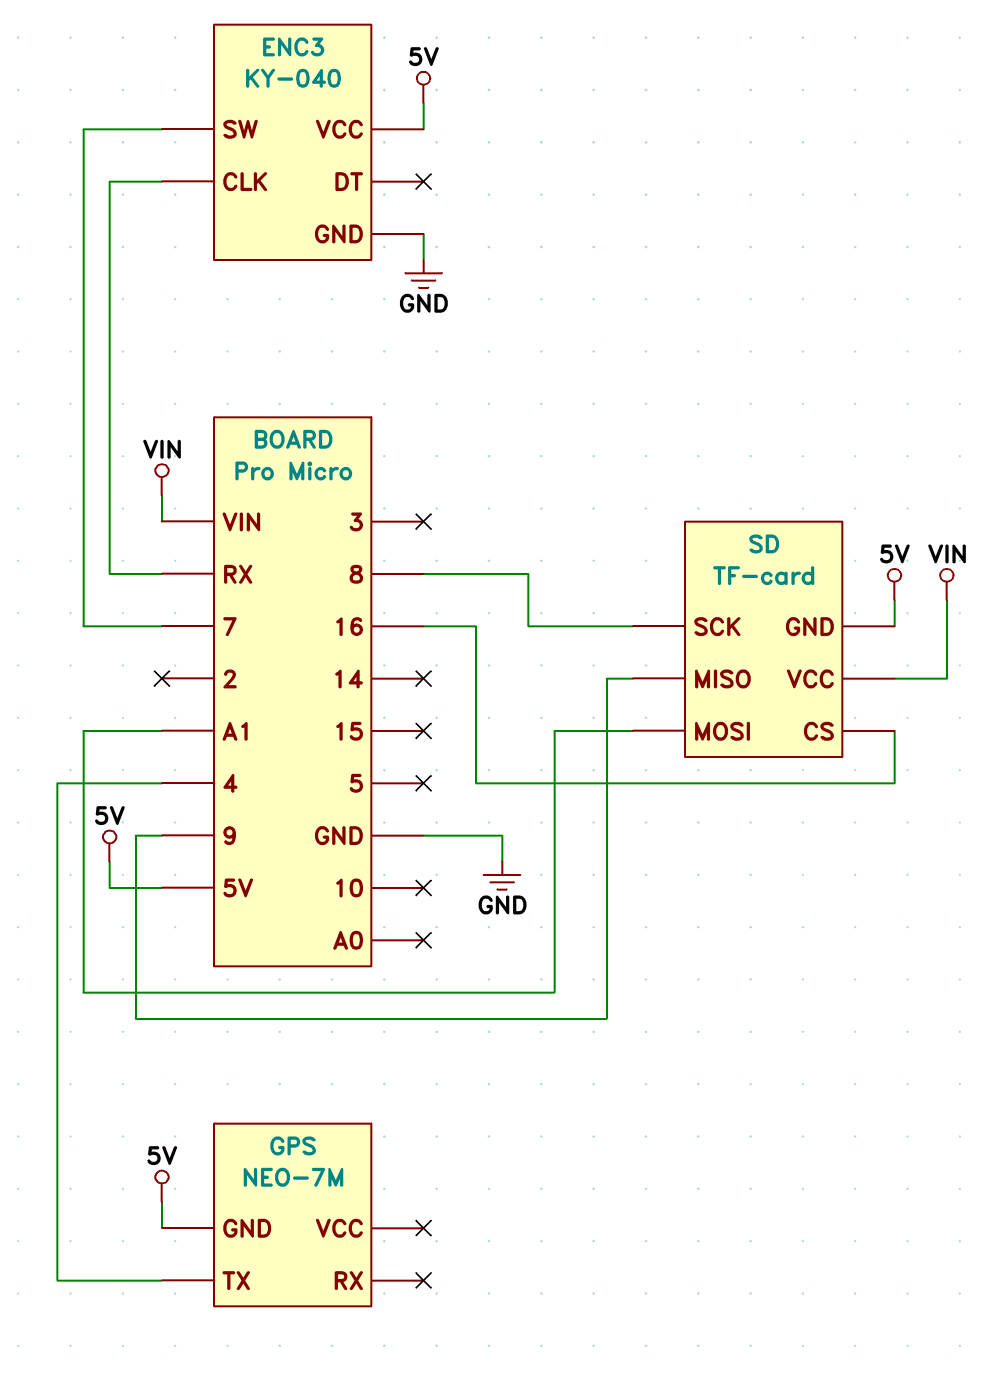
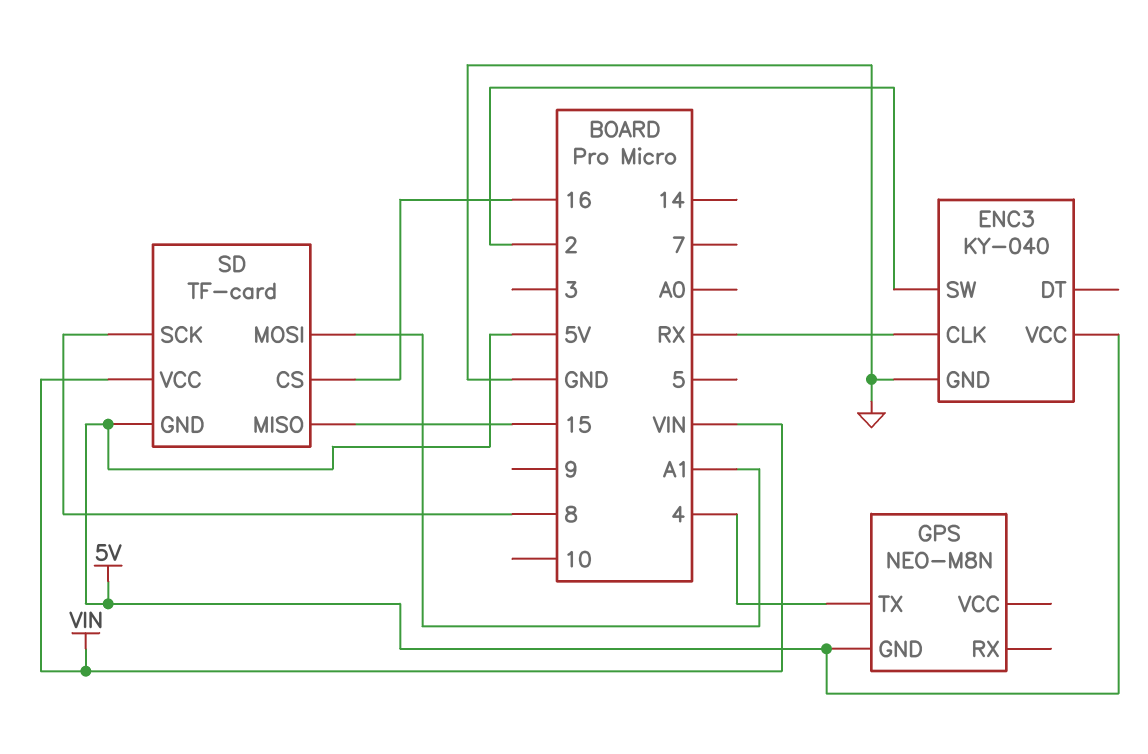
ENC3 pin SW: 7 -> 2
GPS: NEO-7M -> NEO-M8N
SD pin MISO: 9 -> 15

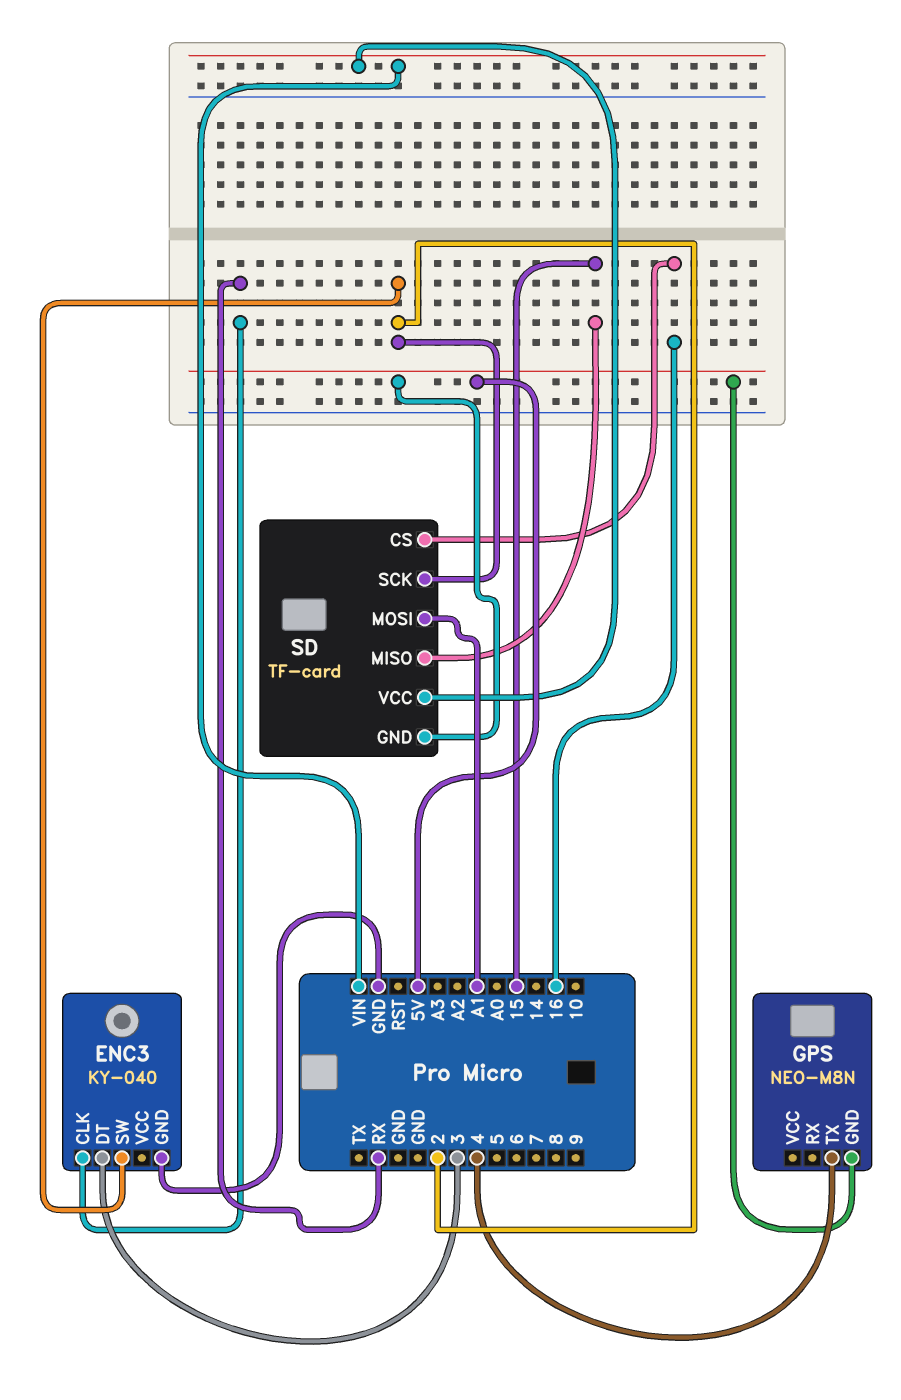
ENC3 pin DT: none -> 3
ENC3 pin VCC: 5V -> none
SD pin SCK: 8 -> 2

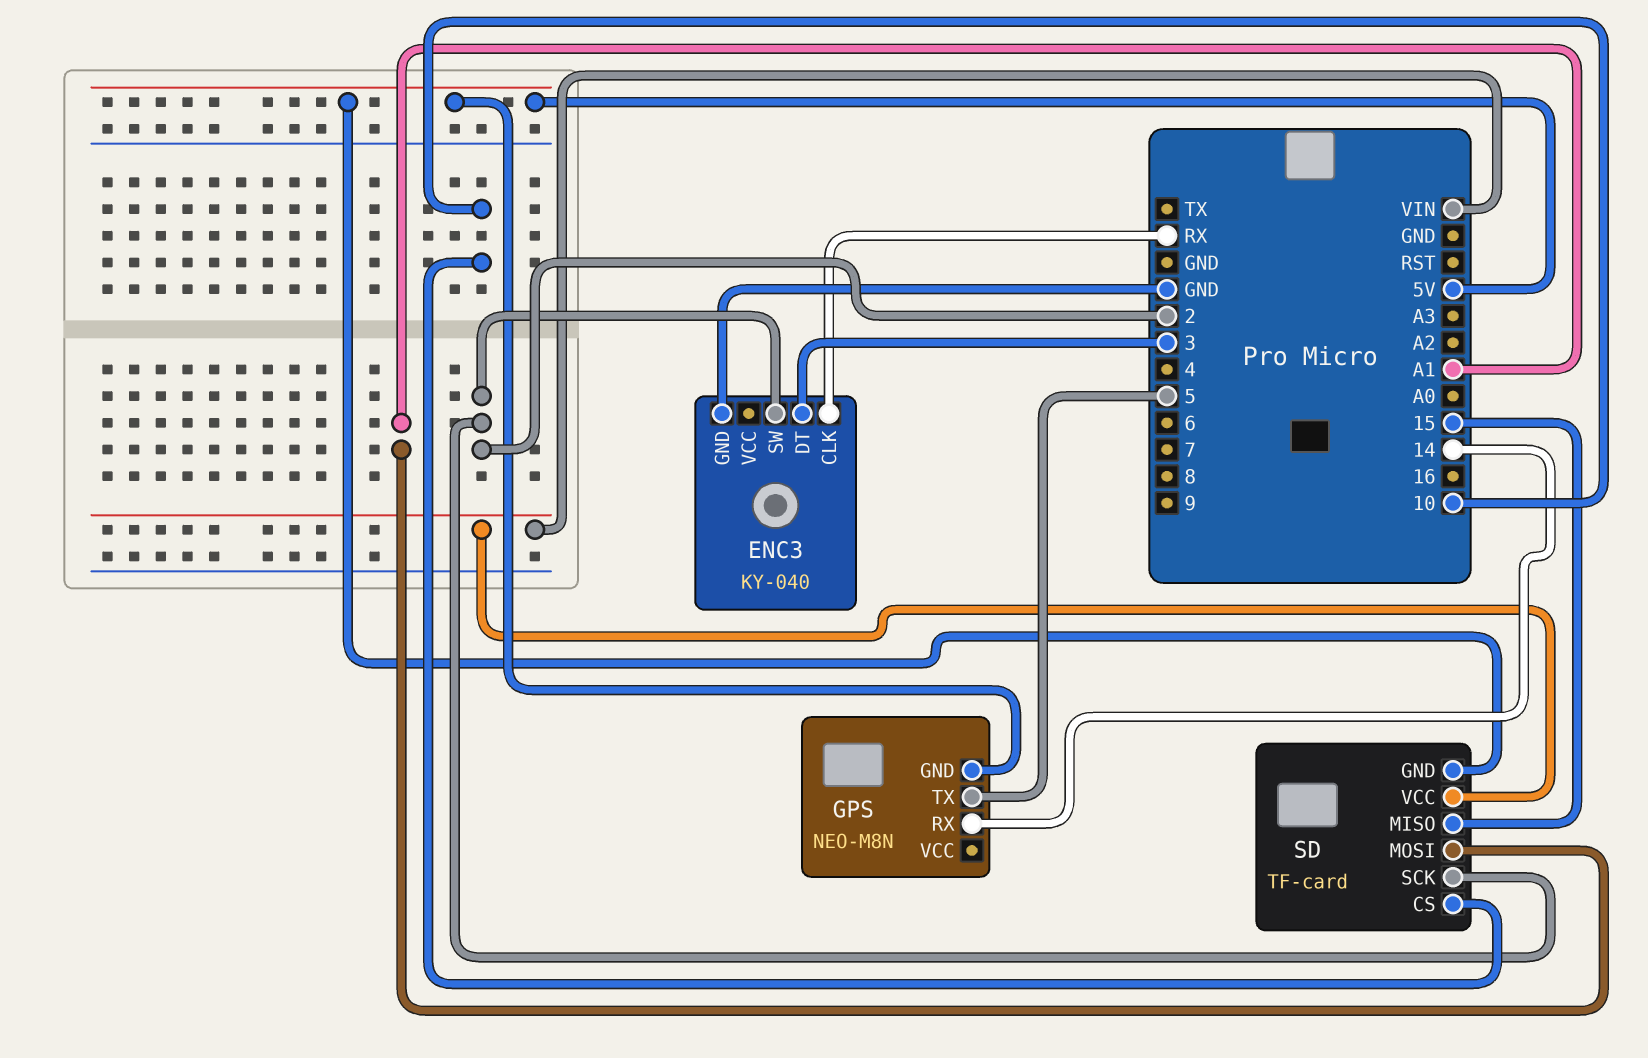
GPS pin RX: none -> 14
GPS pin TX: 4 -> 5
SD pin CS: 16 -> 10

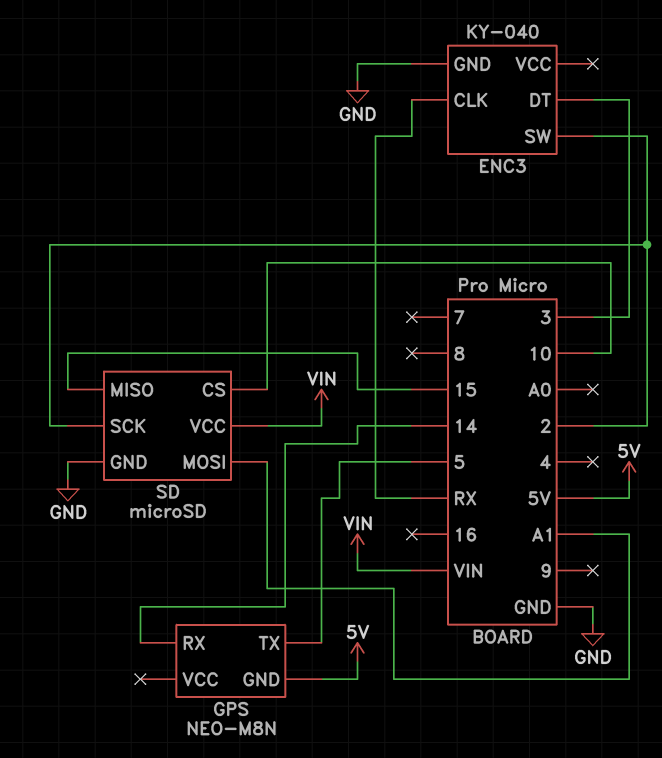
SD: TF-card -> microSD
SD pin GND: 5V -> GND

